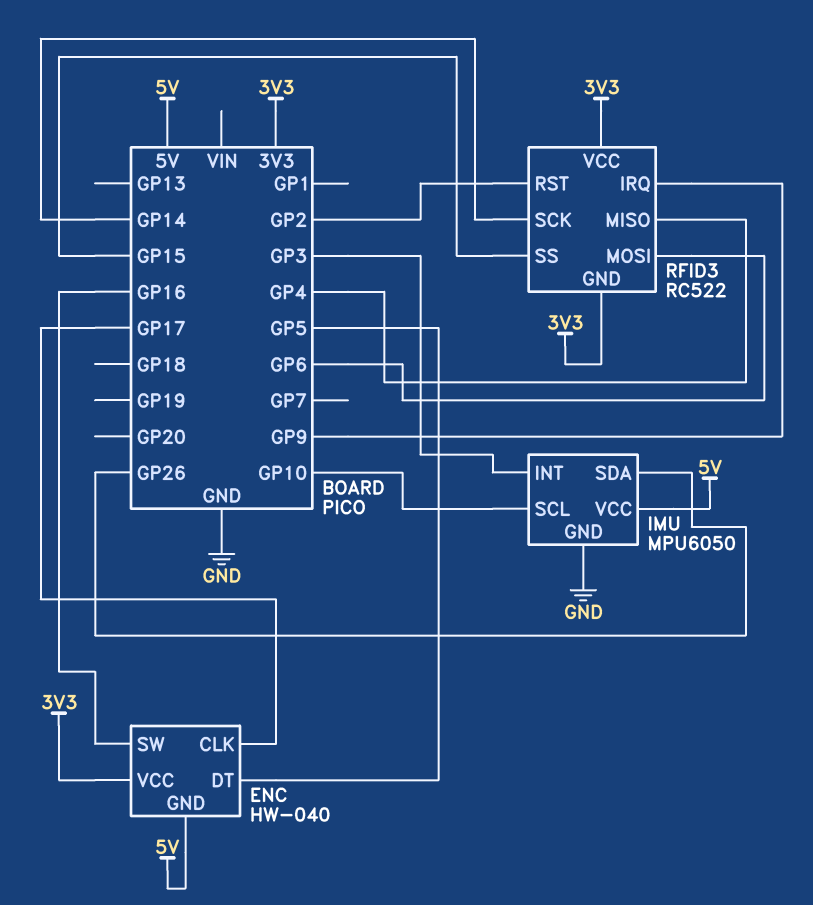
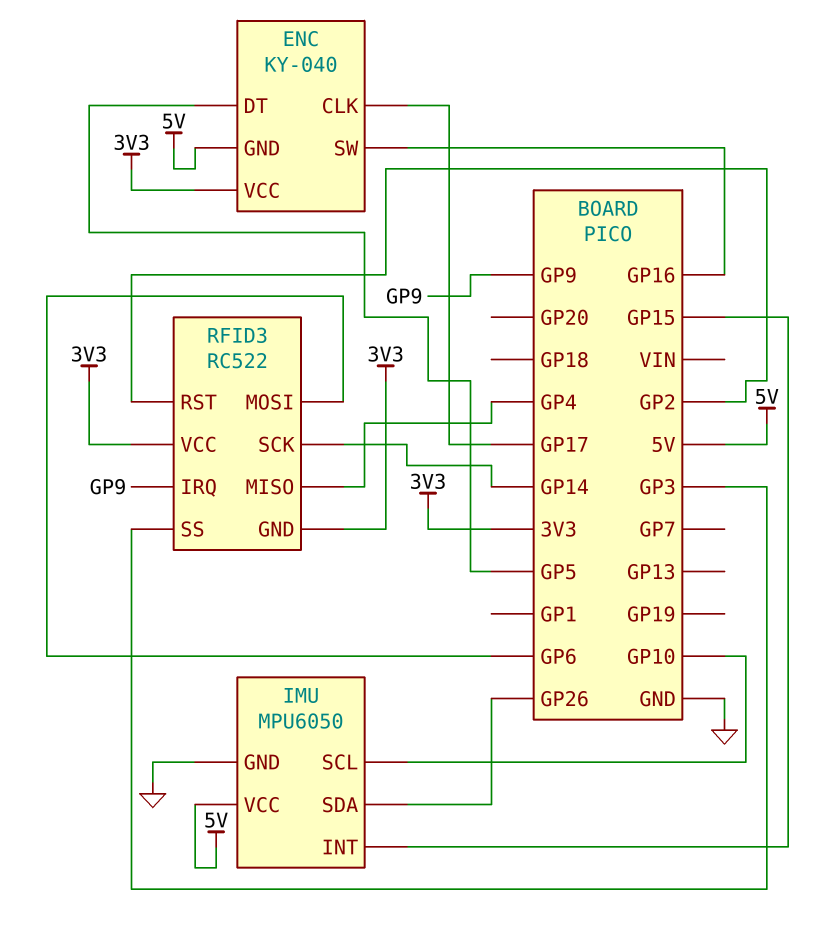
ENC: HW-040 -> KY-040
IMU pin INT: GP3 -> GP15
RFID3 pin SS: GP15 -> GP3

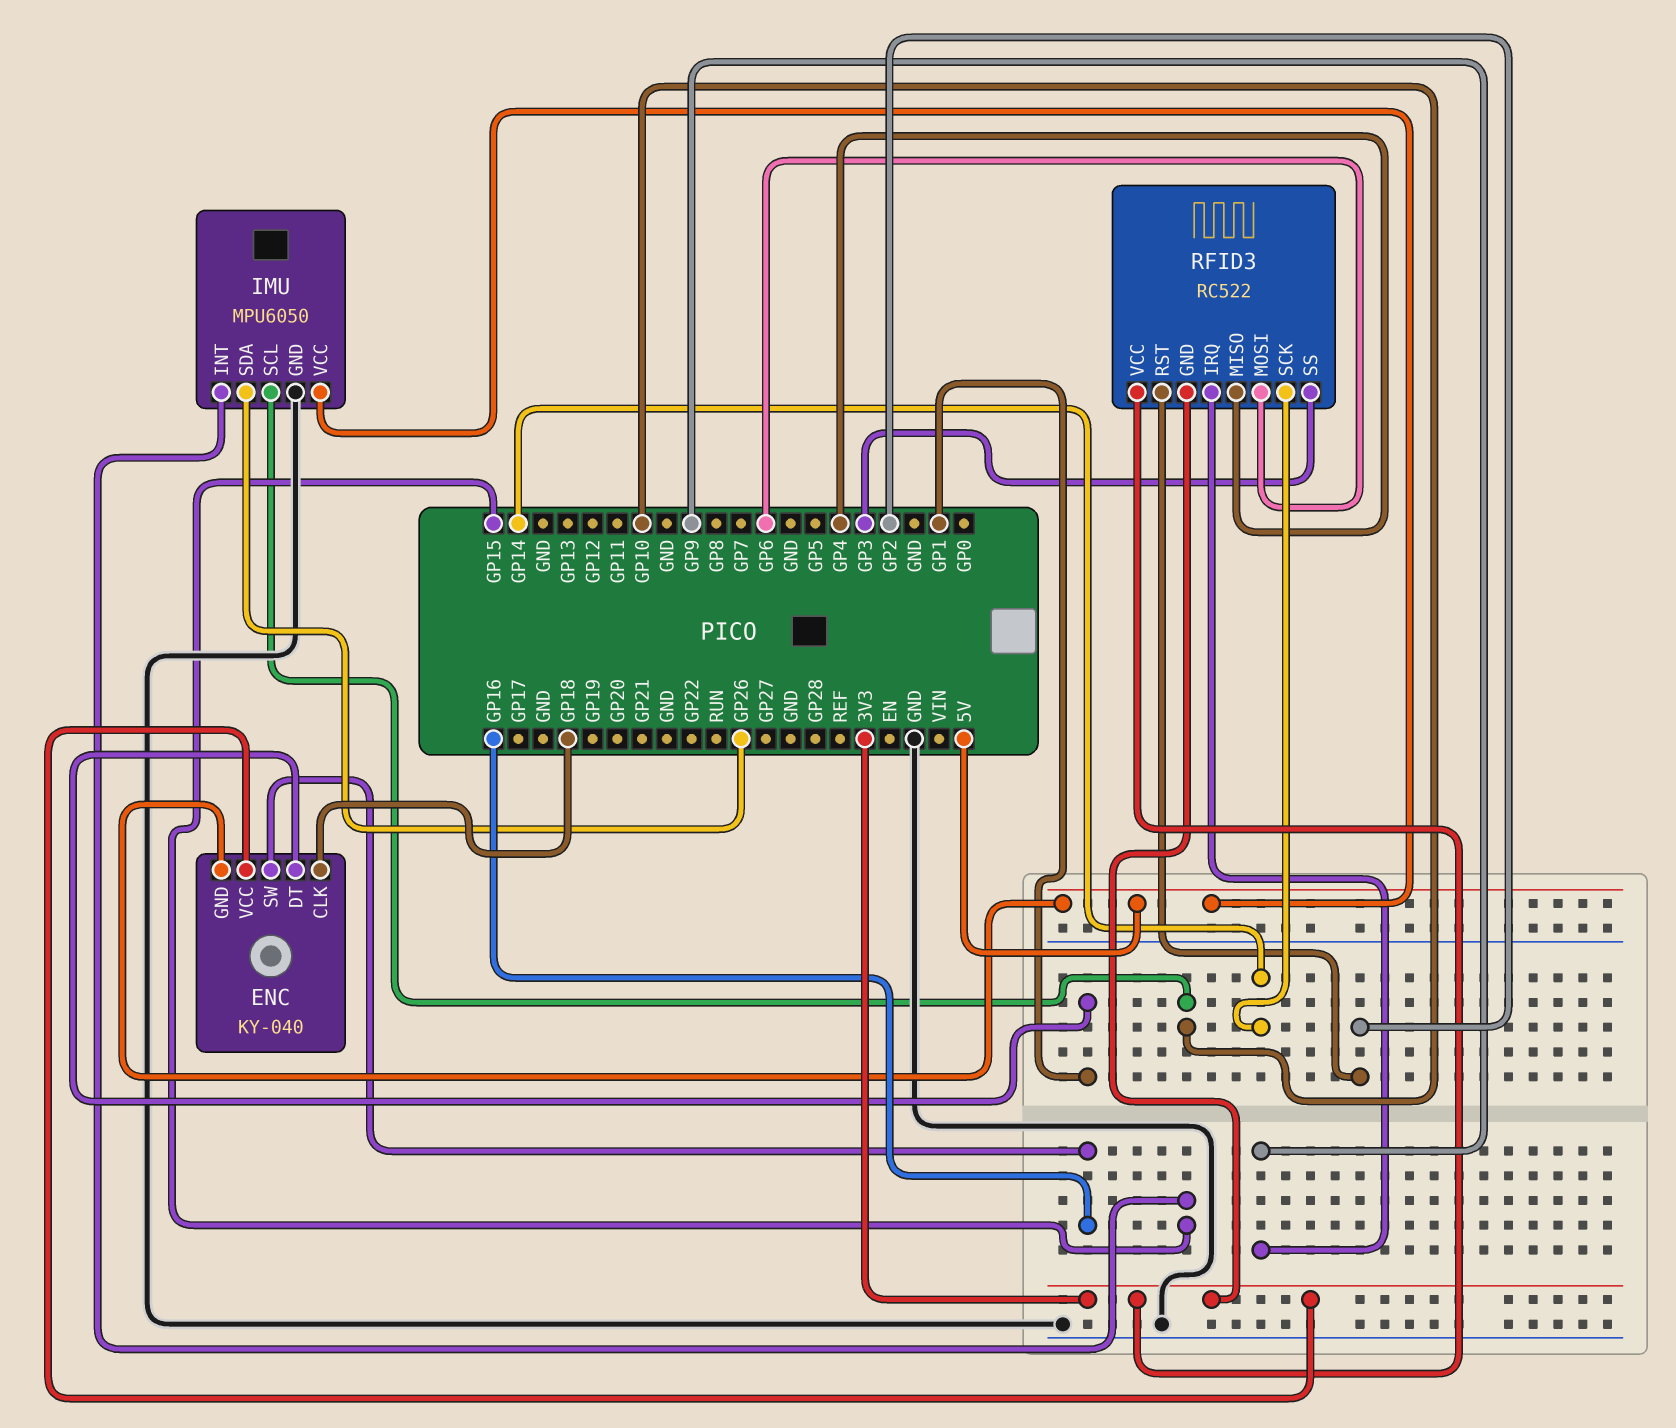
ENC pin CLK: GP17 -> GP18
ENC pin DT: GP5 -> GP1

